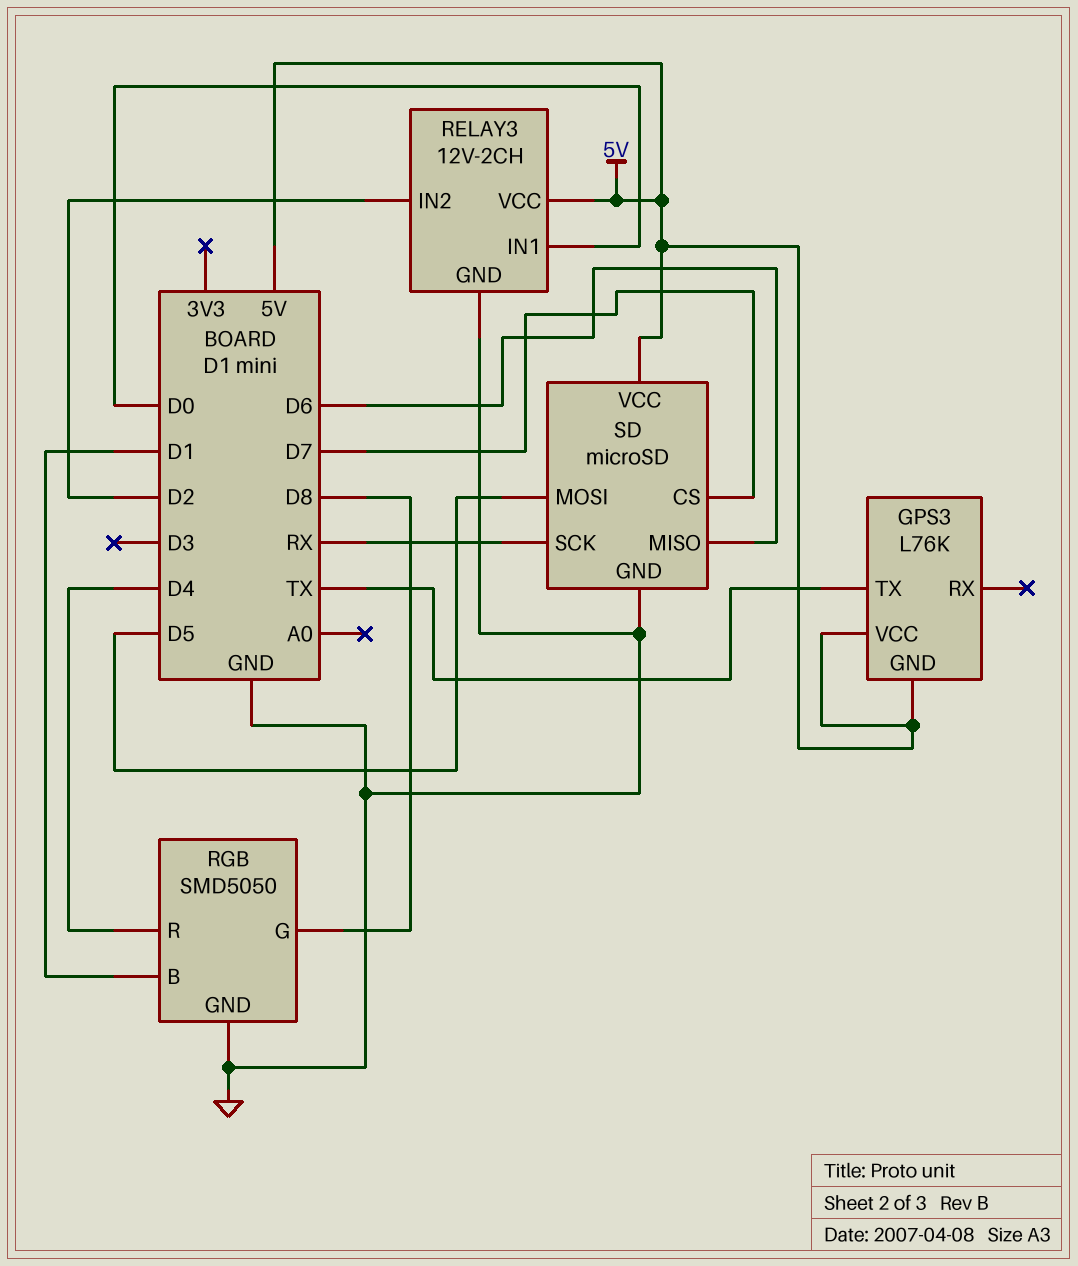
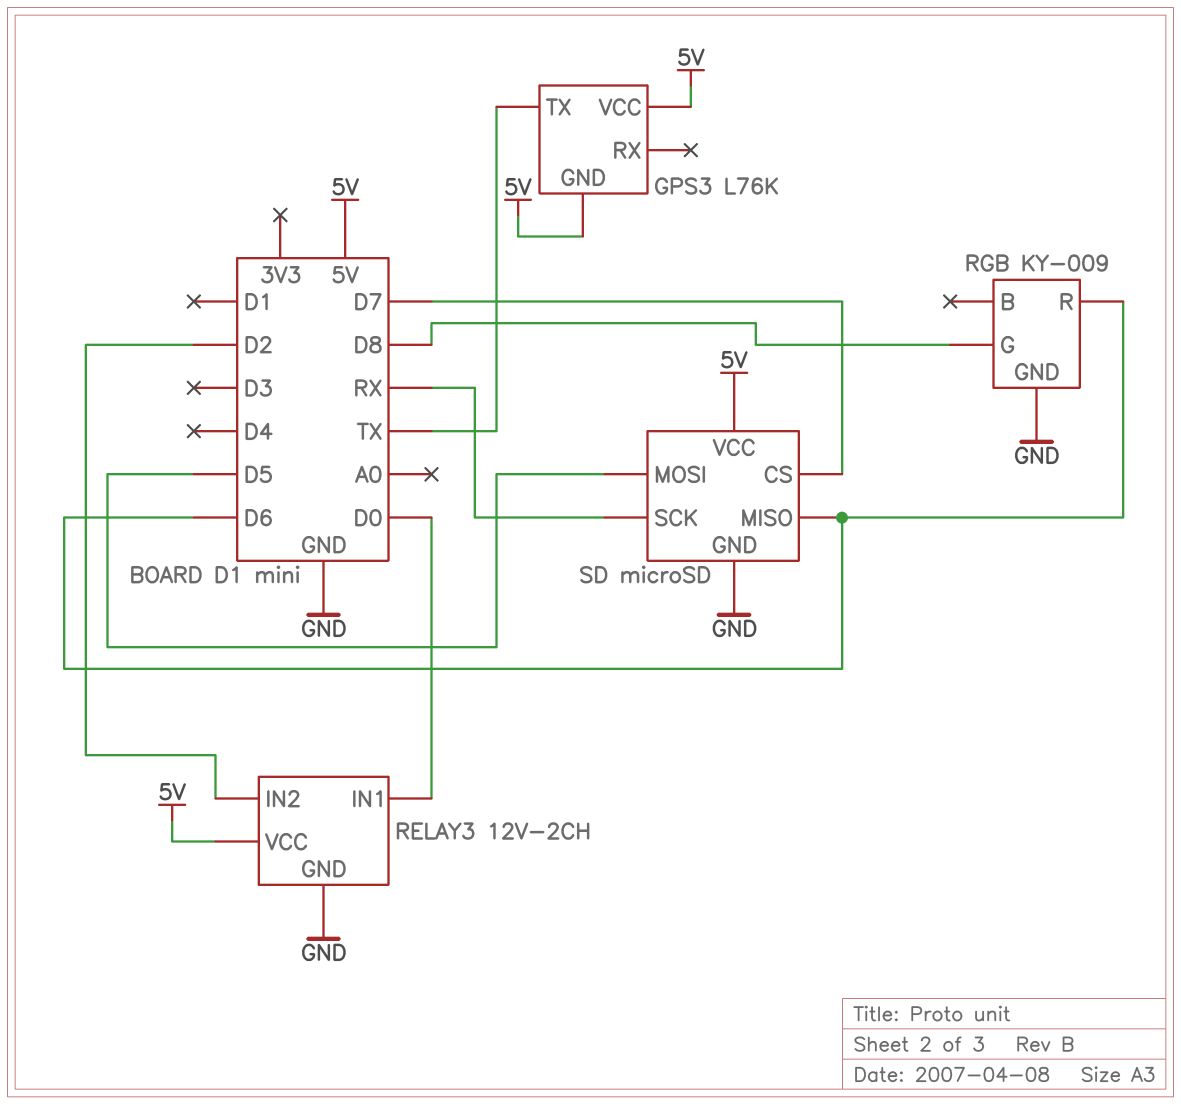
RGB: SMD5050 -> KY-009
RGB pin B: D1 -> none
RGB pin R: D4 -> D6

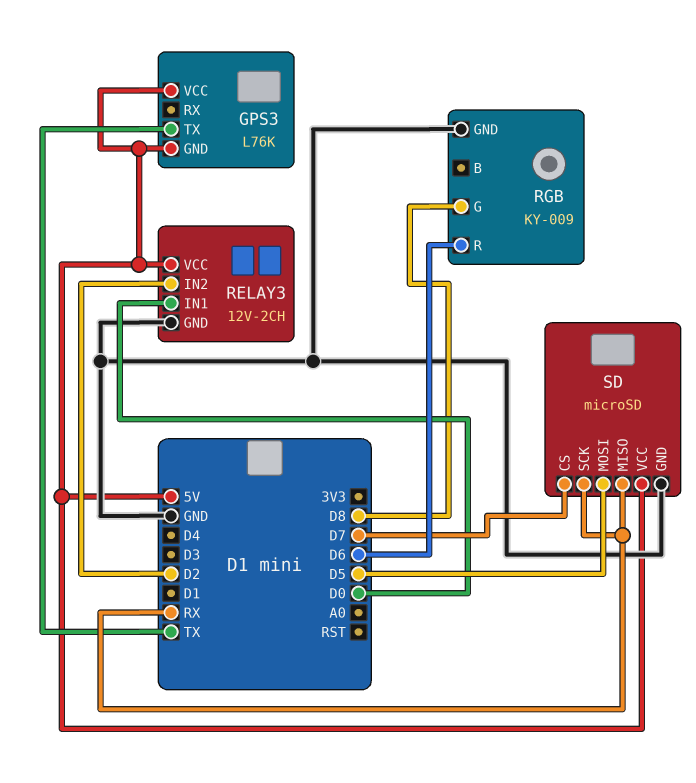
SD pin MISO: D6 -> RX

